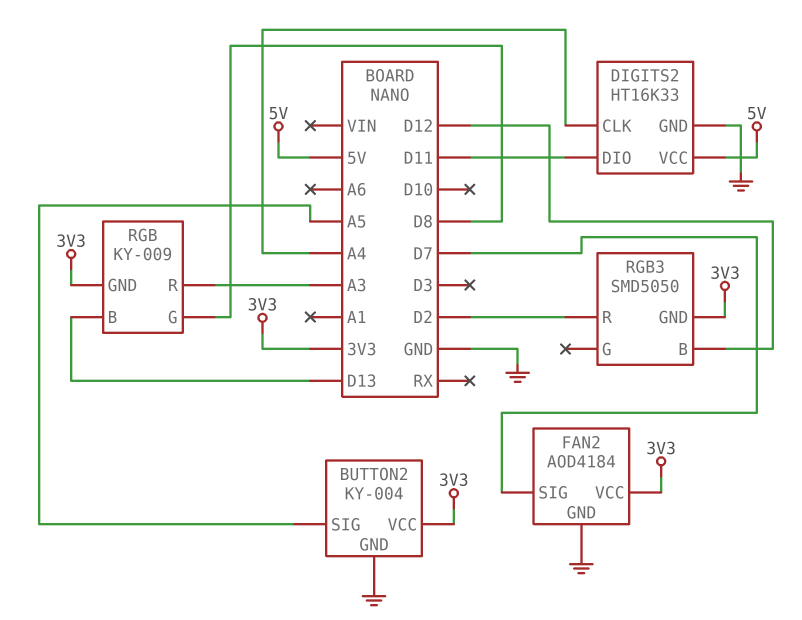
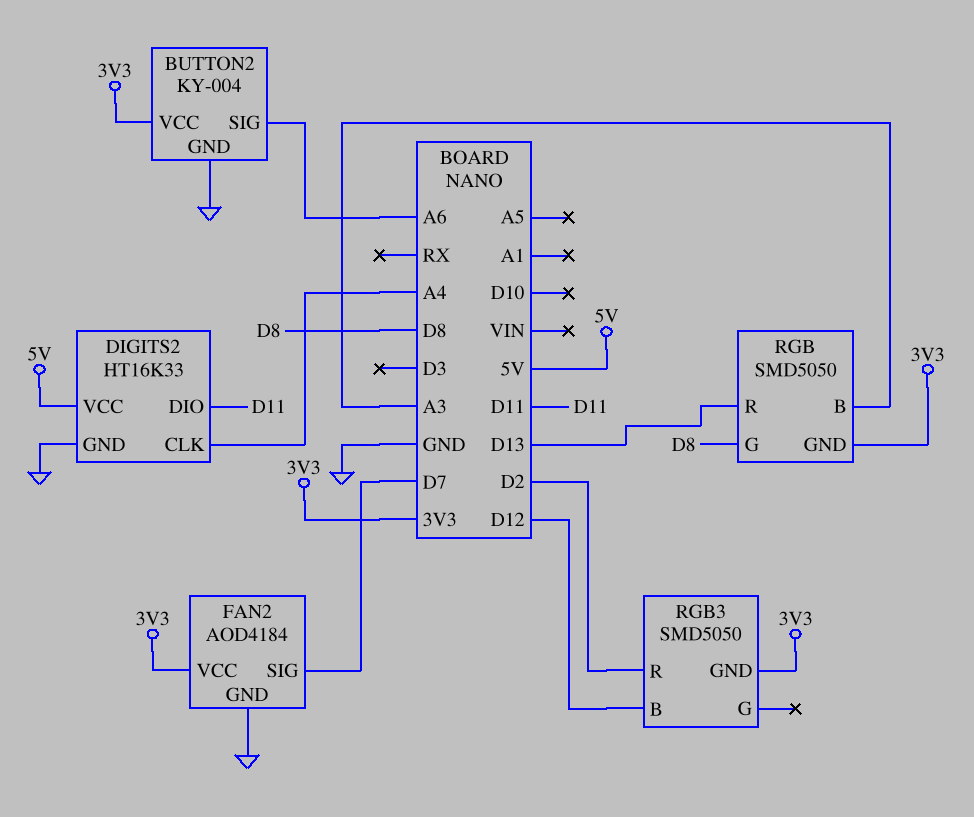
BUTTON2 pin SIG: A5 -> A6
RGB: KY-009 -> SMD5050
RGB pin B: D13 -> A3
RGB pin R: A3 -> D13

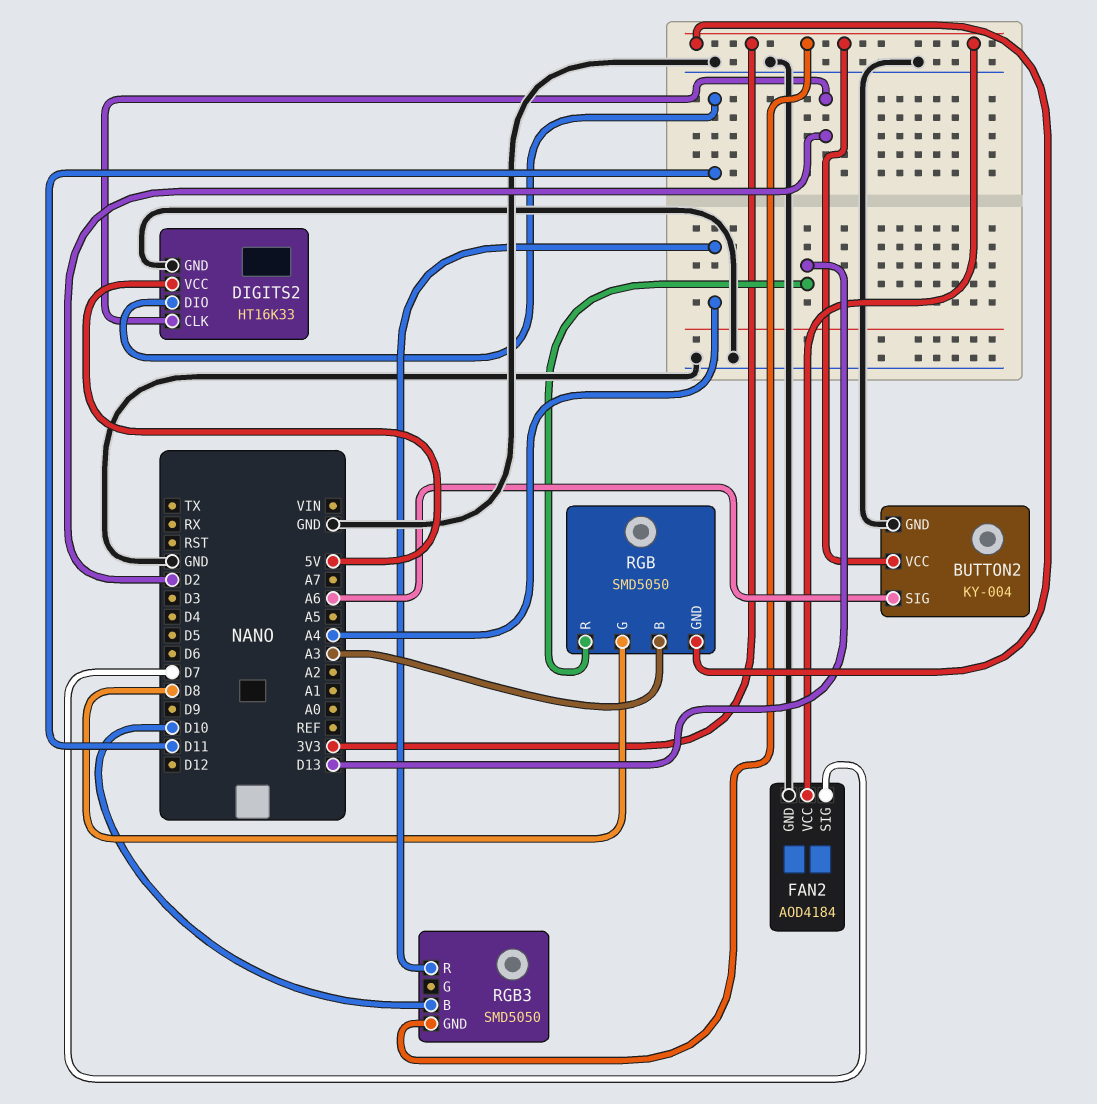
DIGITS2 pin CLK: A4 -> D2
RGB3 pin B: D12 -> D10
RGB3 pin R: D2 -> A4

